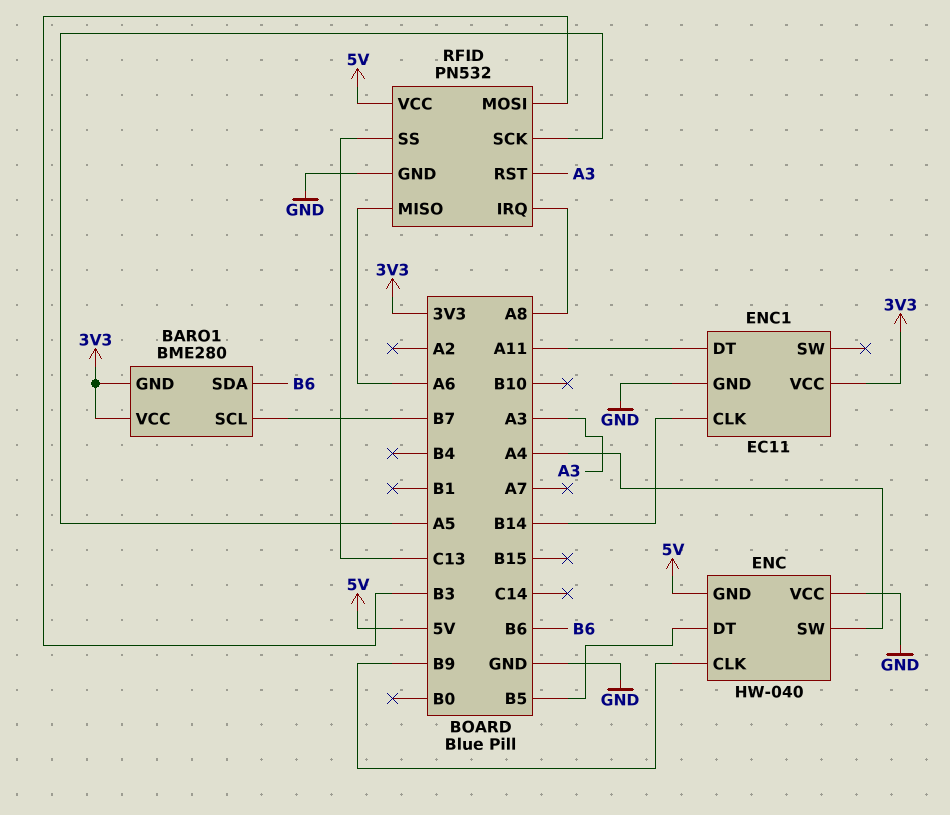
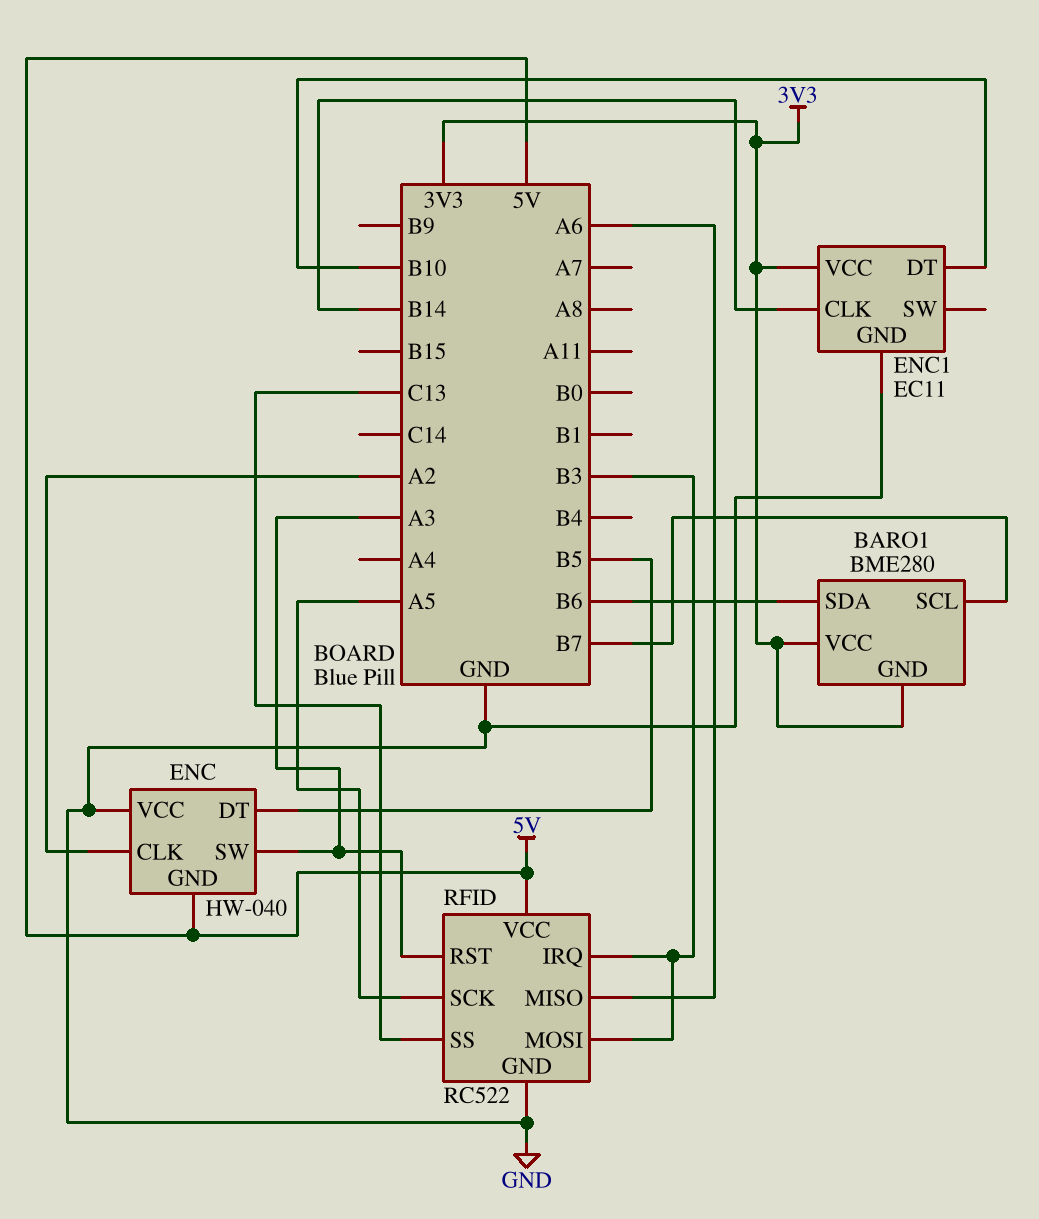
ENC pin CLK: B9 -> A2
ENC pin SW: A4 -> A3
ENC1 pin DT: A11 -> B10
RFID: PN532 -> RC522
RFID pin IRQ: A8 -> B3

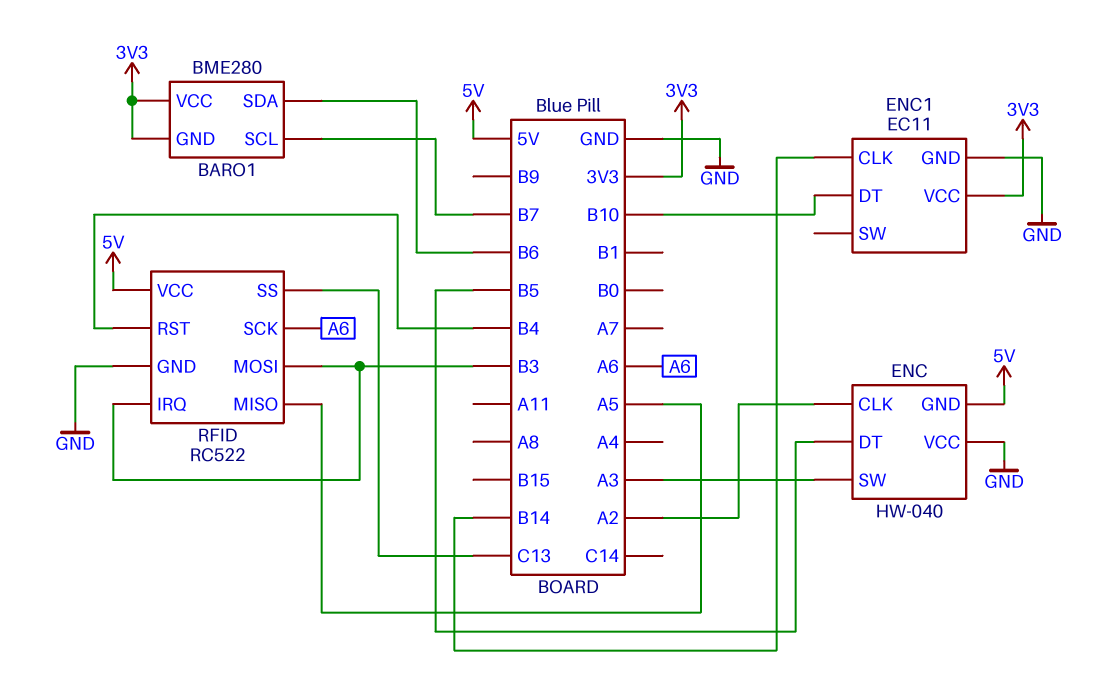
RFID pin MISO: A6 -> A5
RFID pin RST: A3 -> B4
RFID pin SCK: A5 -> A6

